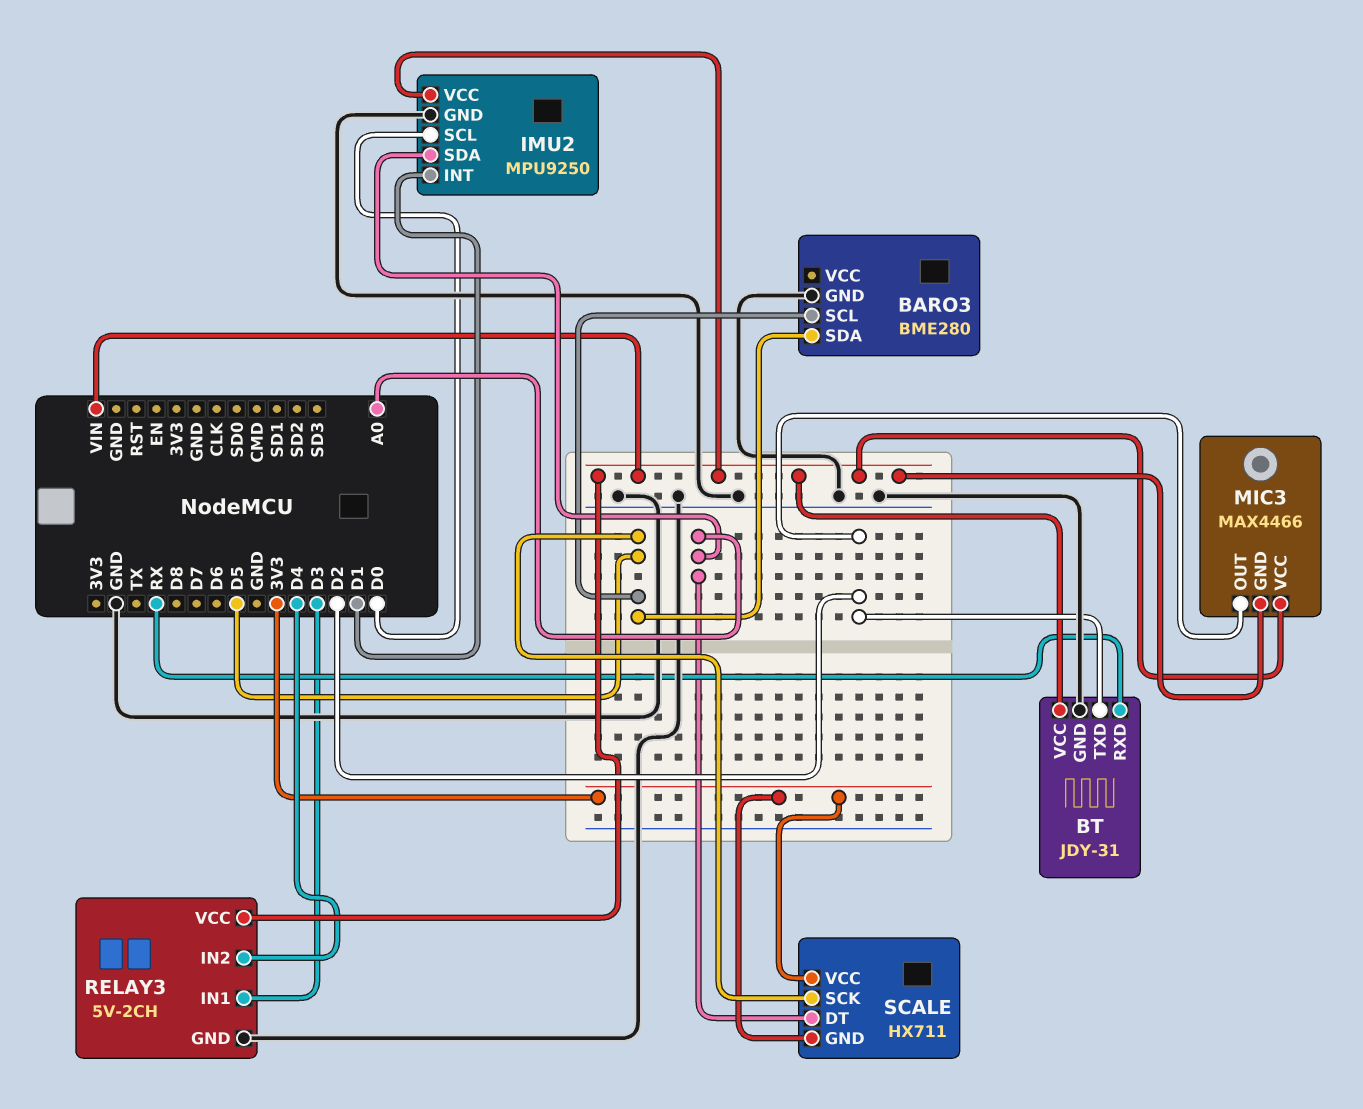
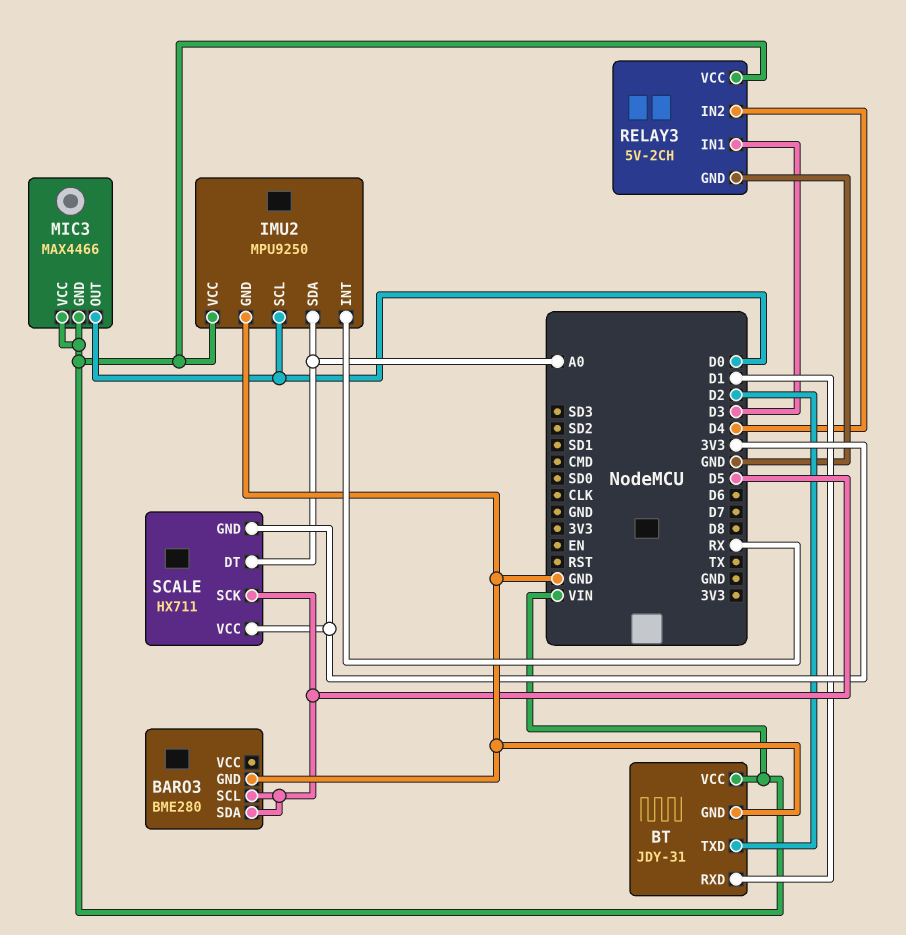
BT pin RXD: RX -> D1
IMU2 pin INT: D1 -> RX
MIC3 pin OUT: D2 -> D0

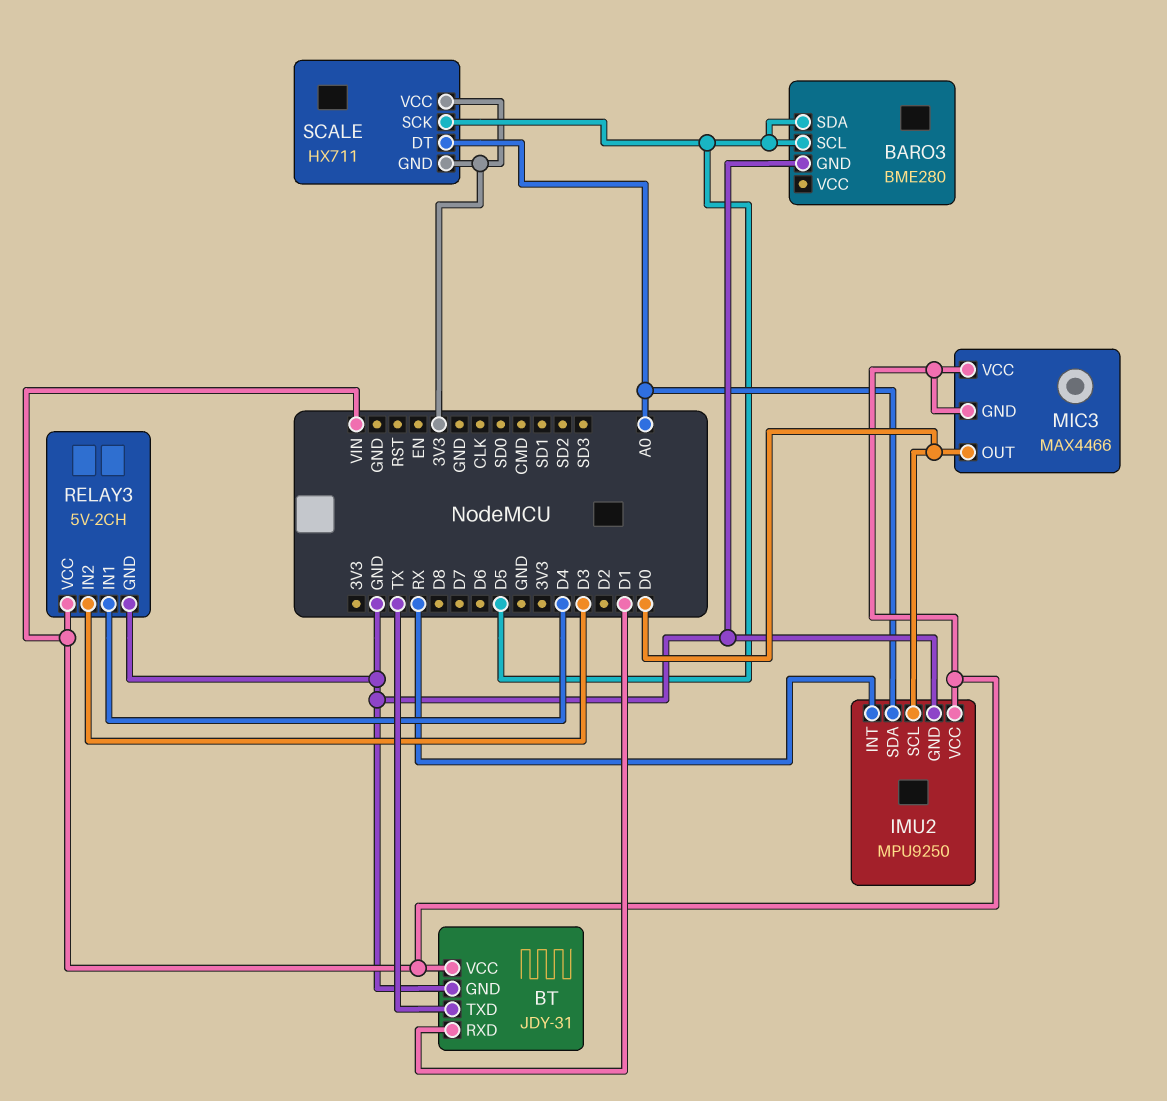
BT pin TXD: D2 -> TX
RELAY3 pin IN1: D3 -> D4
RELAY3 pin IN2: D4 -> D3

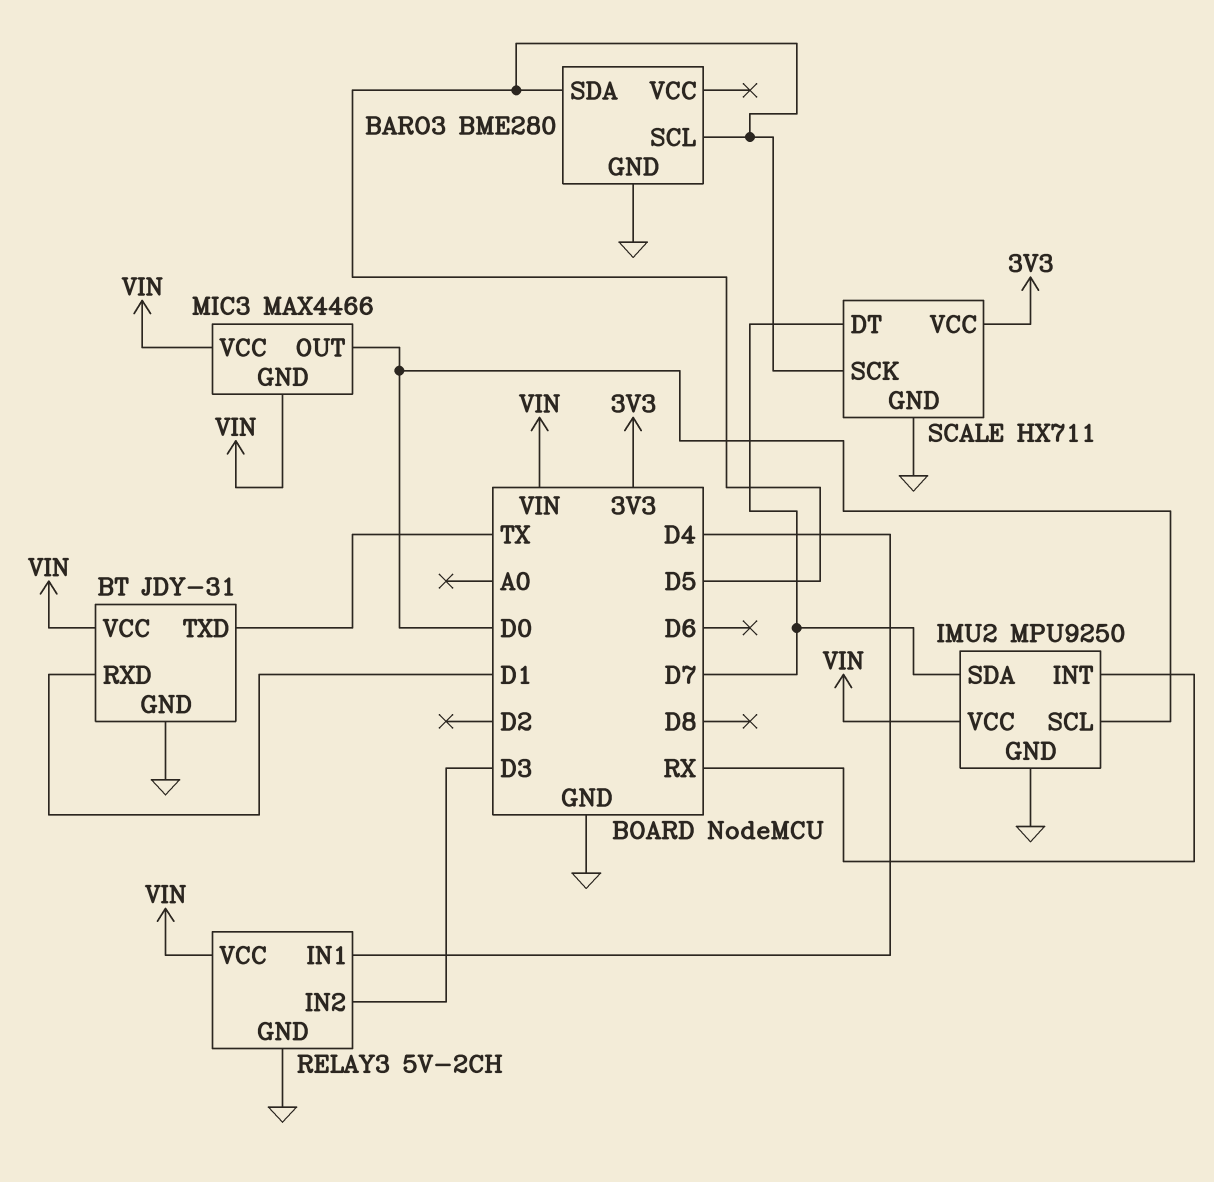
IMU2 pin SDA: A0 -> D7
SCALE pin DT: A0 -> D7
SCALE pin GND: 3V3 -> GND

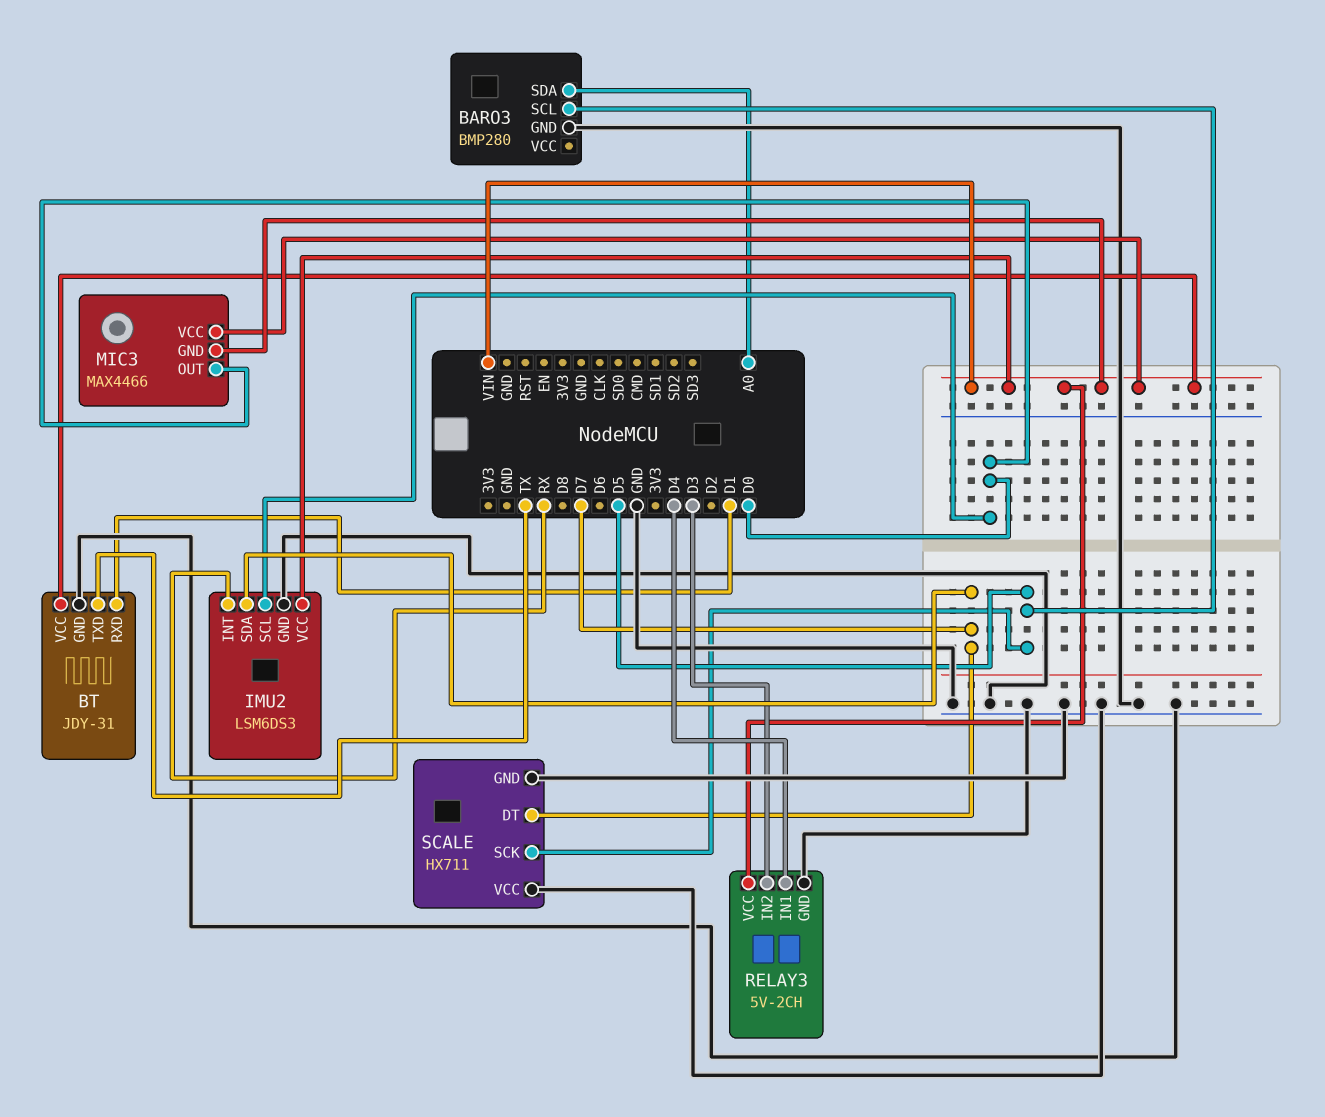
BARO3: BME280 -> BMP280
BARO3 pin SDA: D5 -> A0
IMU2: MPU9250 -> LSM6DS3
SCALE pin VCC: 3V3 -> GND

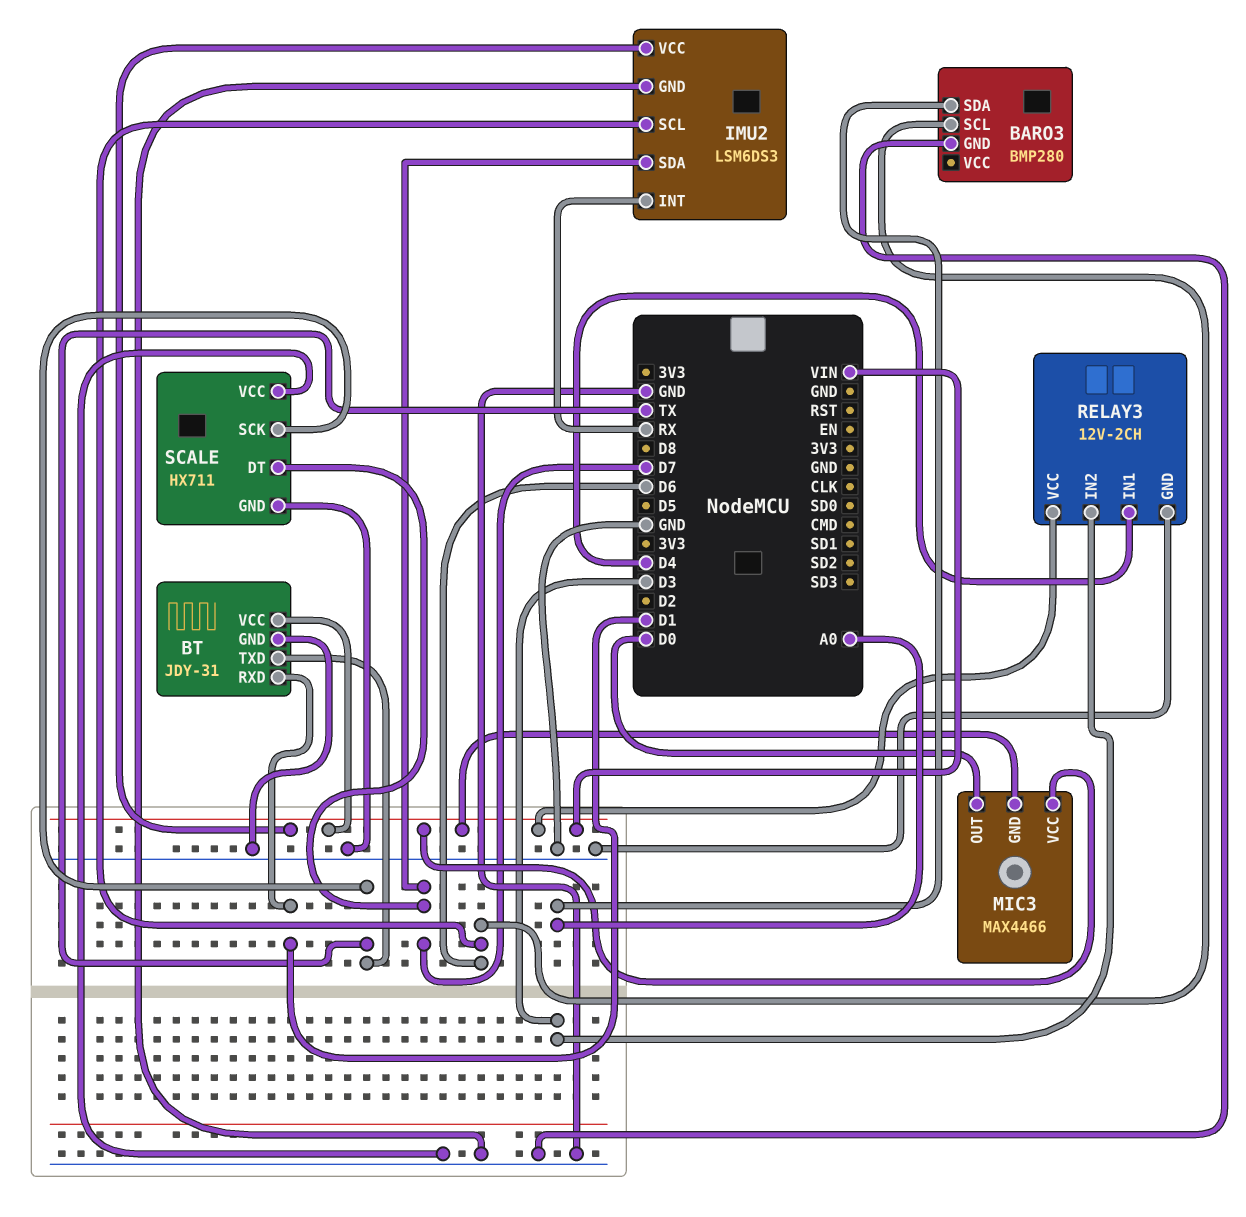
BARO3 pin SCL: D5 -> D6
IMU2 pin SCL: D0 -> D6
RELAY3: 5V-2CH -> 12V-2CH
SCALE pin SCK: D5 -> TX

